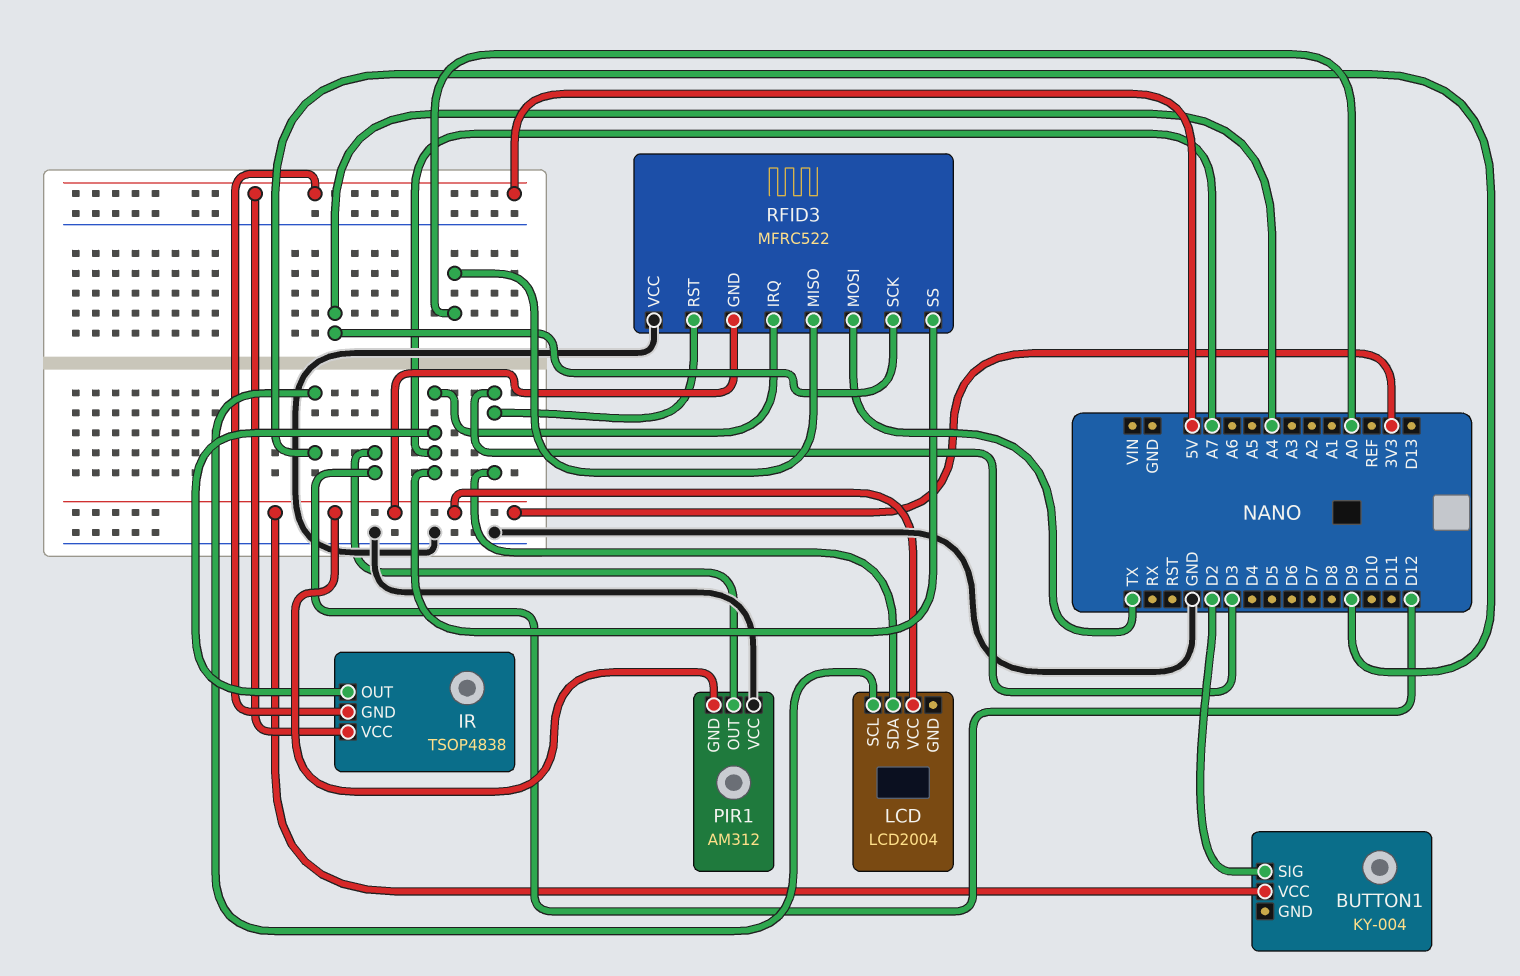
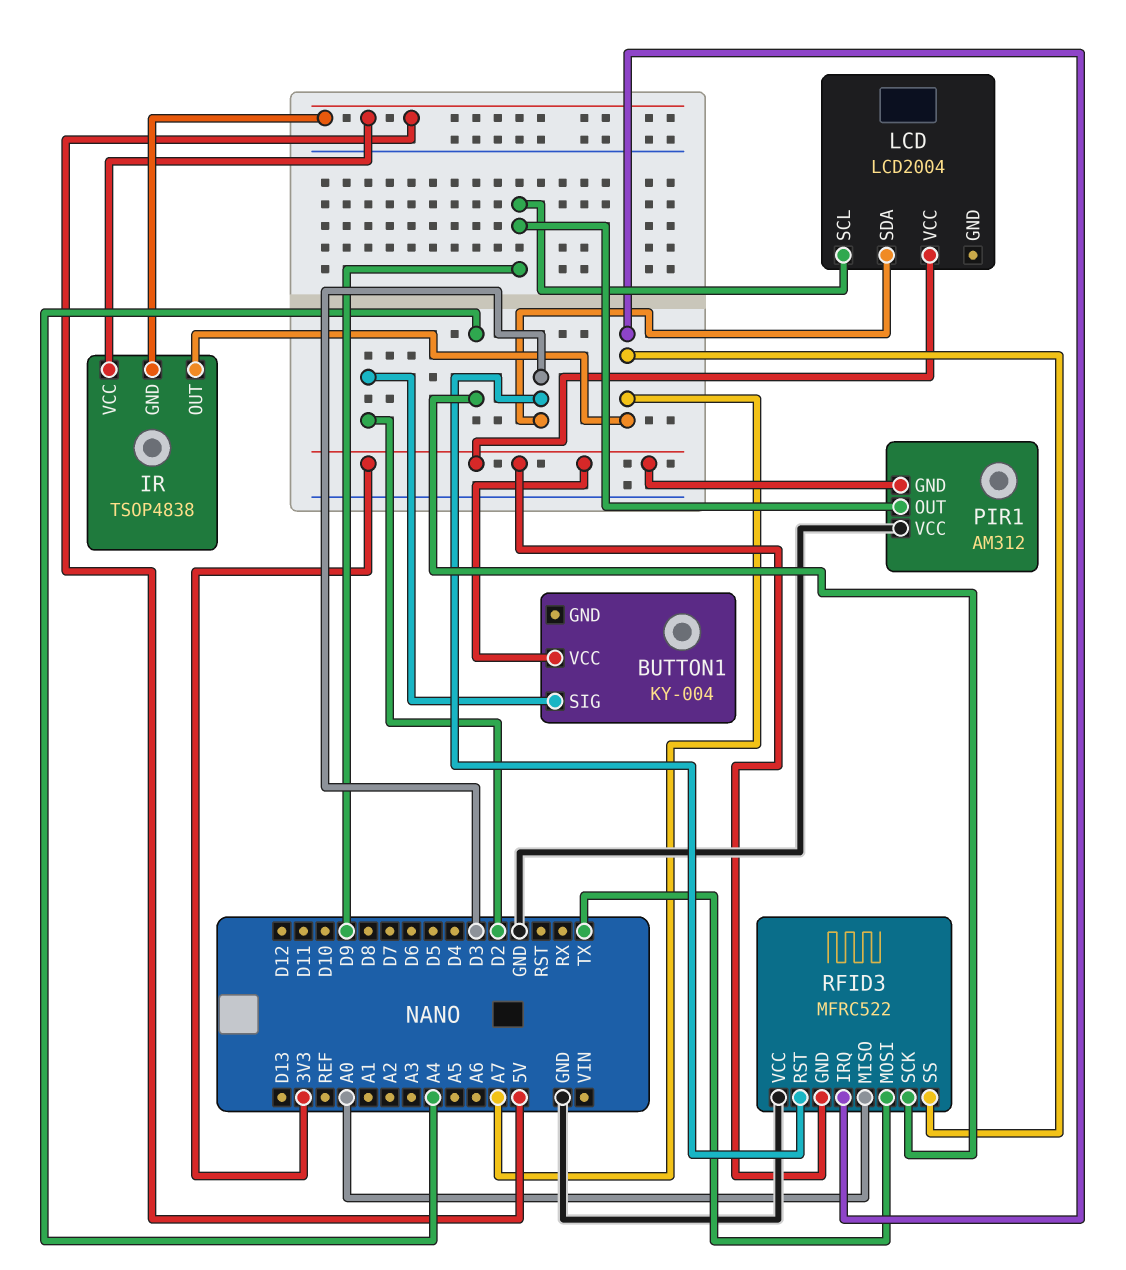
PIR1 pin OUT: D12 -> D9

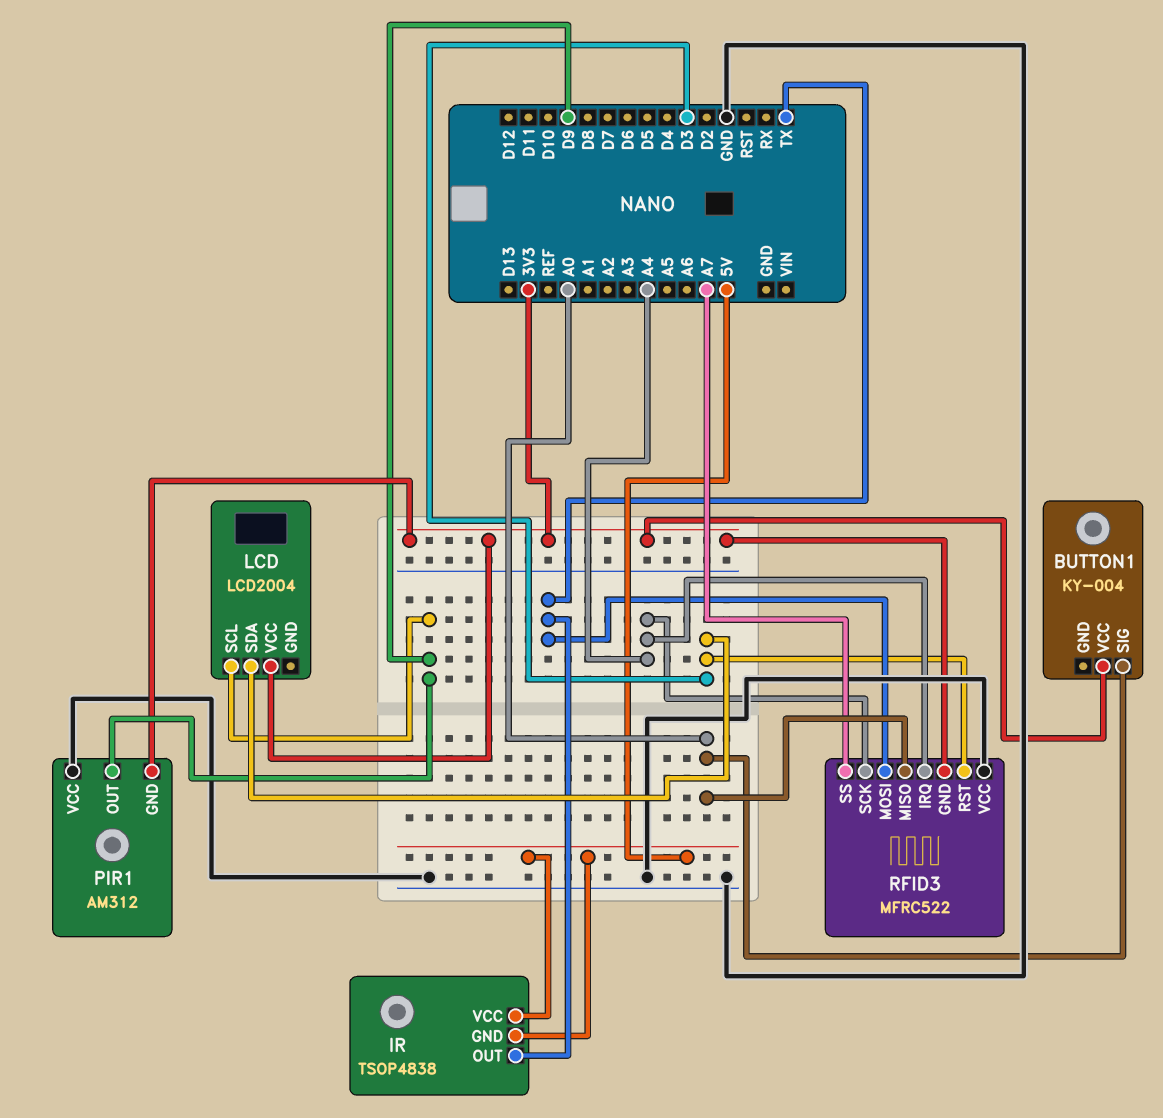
BUTTON1 pin SIG: D2 -> A0
IR pin OUT: A7 -> TX
RFID3 pin IRQ: A7 -> A4

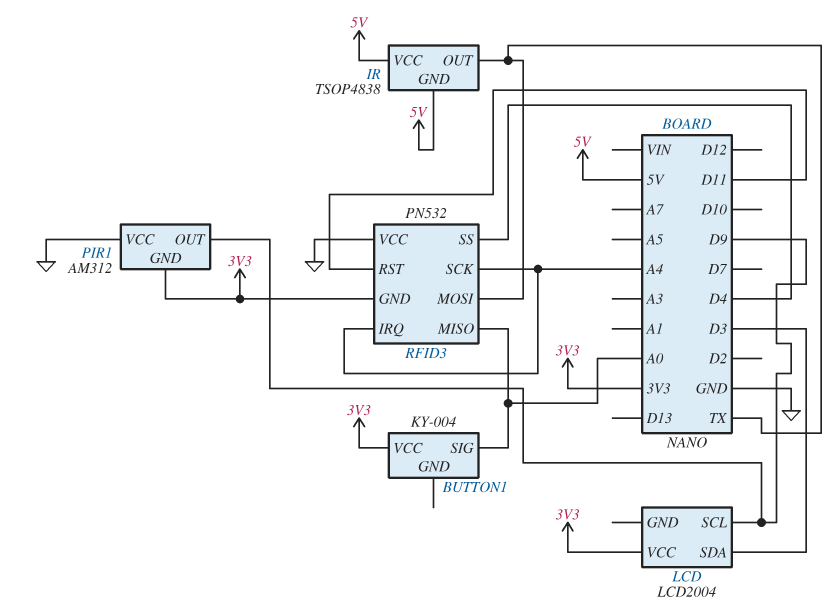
RFID3: MFRC522 -> PN532
RFID3 pin RST: D3 -> D11
RFID3 pin SS: A7 -> D4

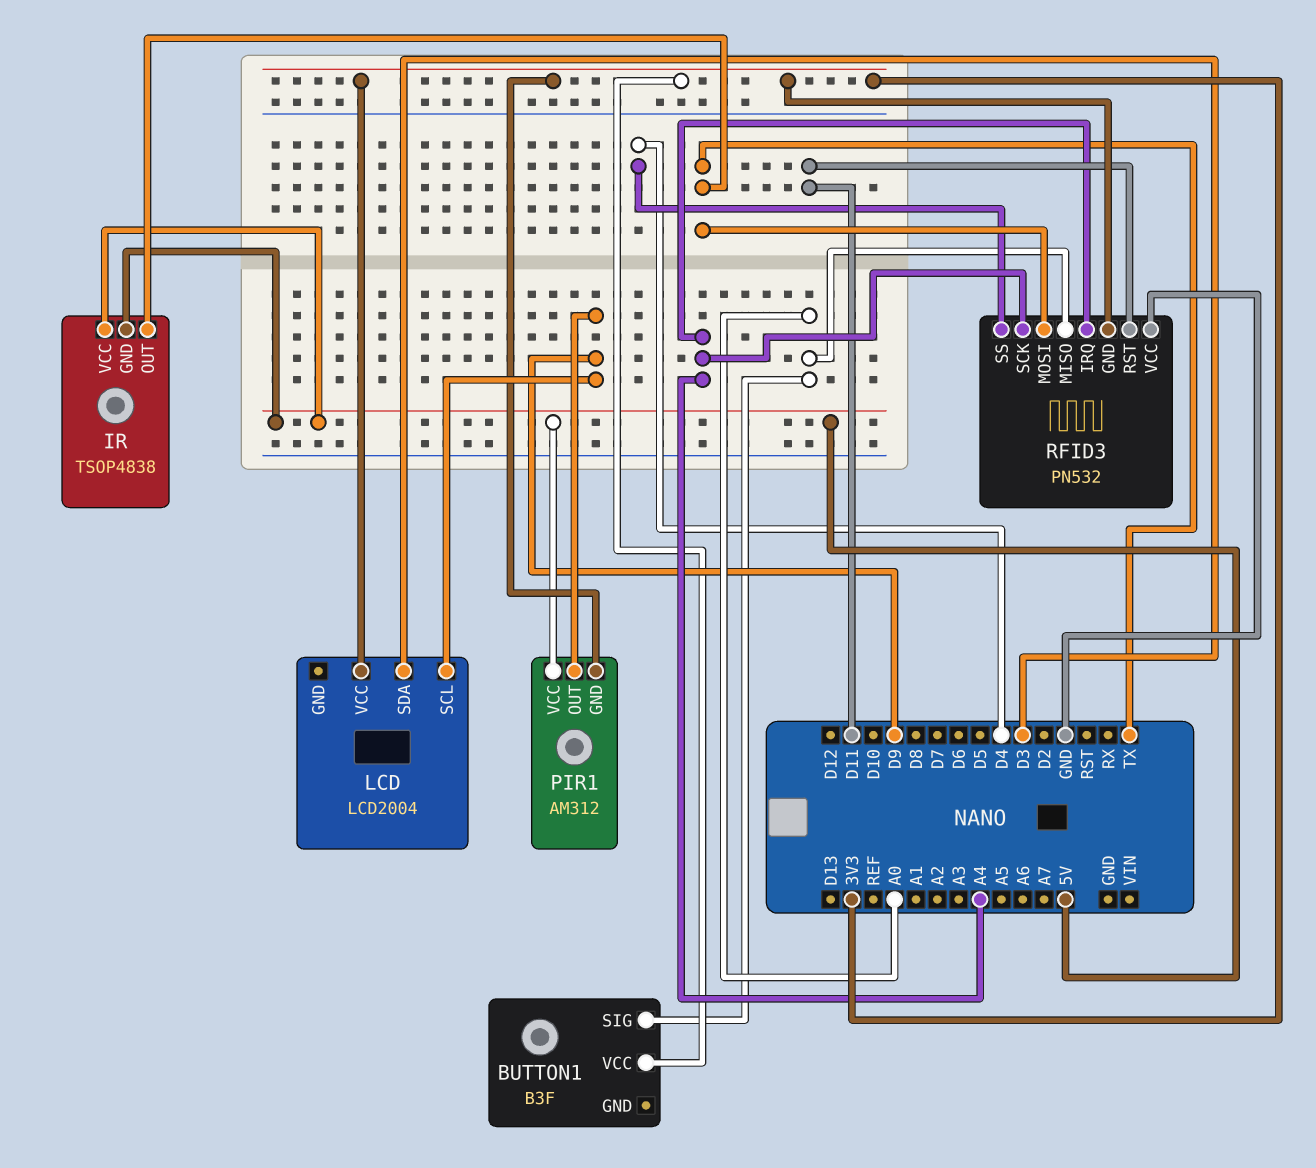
BUTTON1: KY-004 -> B3F
PIR1 pin VCC: GND -> 5V

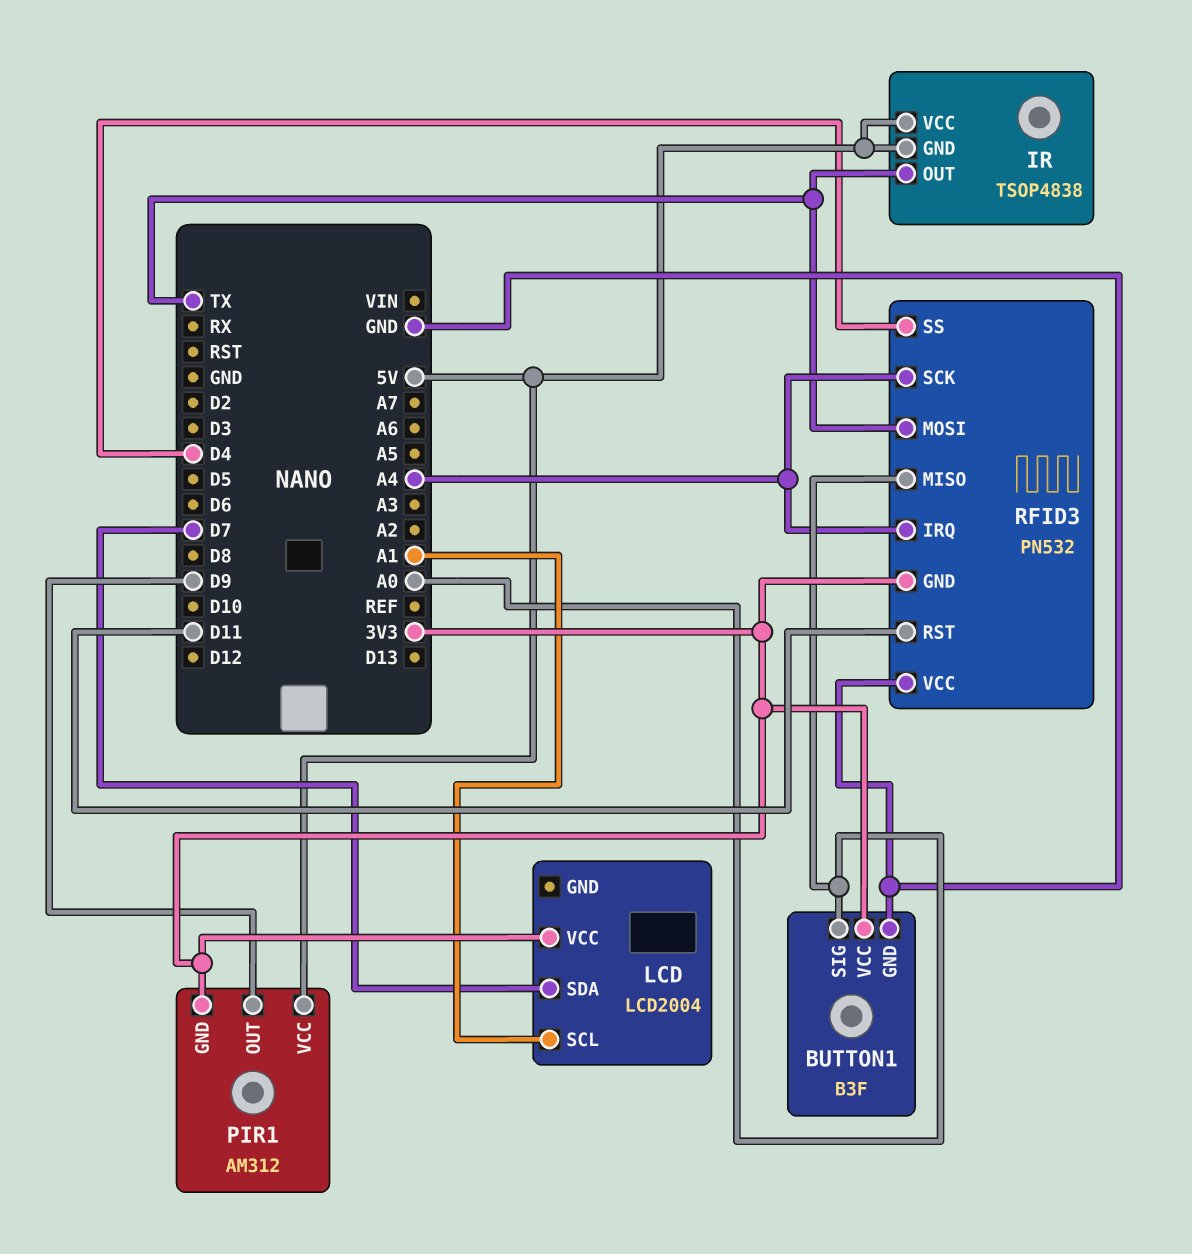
BUTTON1 pin GND: none -> GND
LCD pin SCL: D9 -> A1
LCD pin SDA: D3 -> D7

